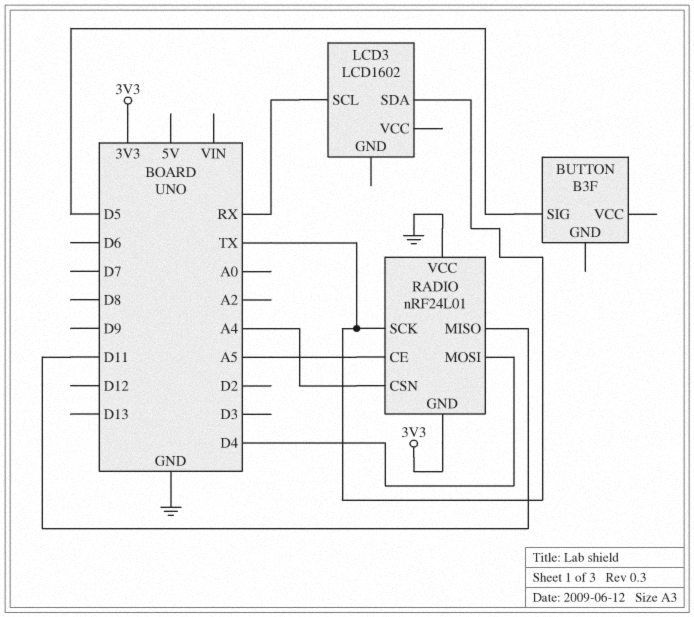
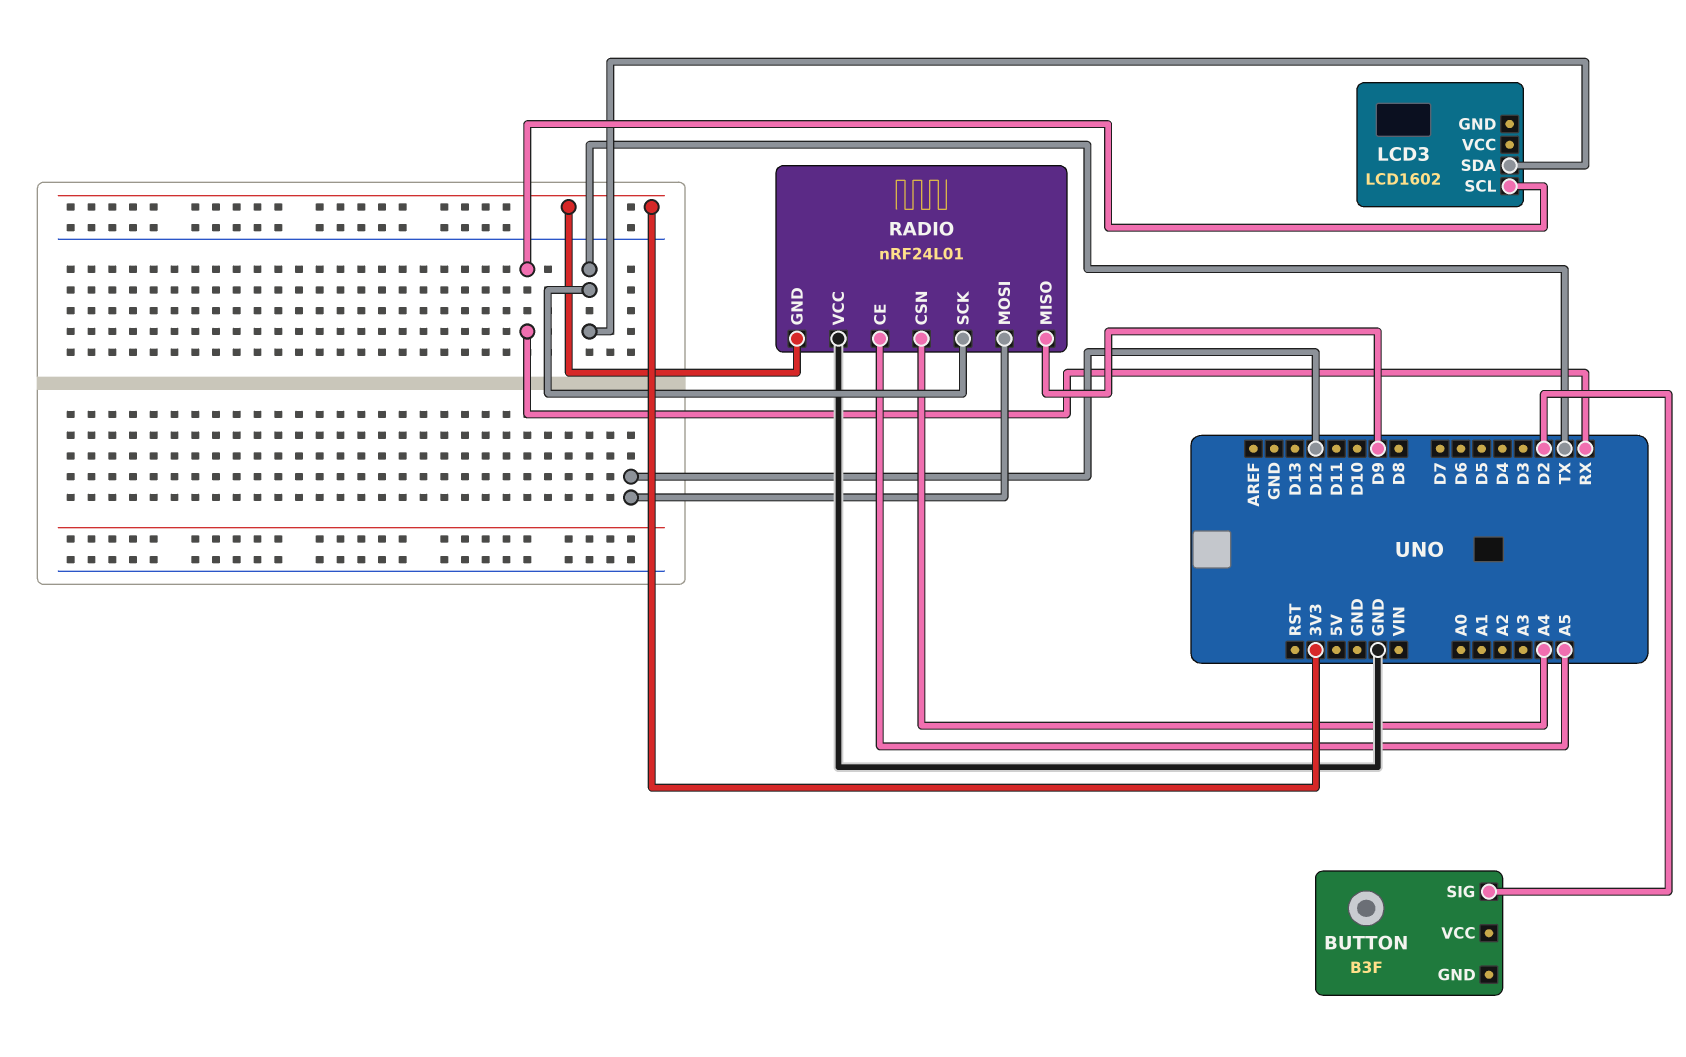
BUTTON pin SIG: D5 -> D2
RADIO pin MISO: D11 -> D9
RADIO pin MOSI: D4 -> D12

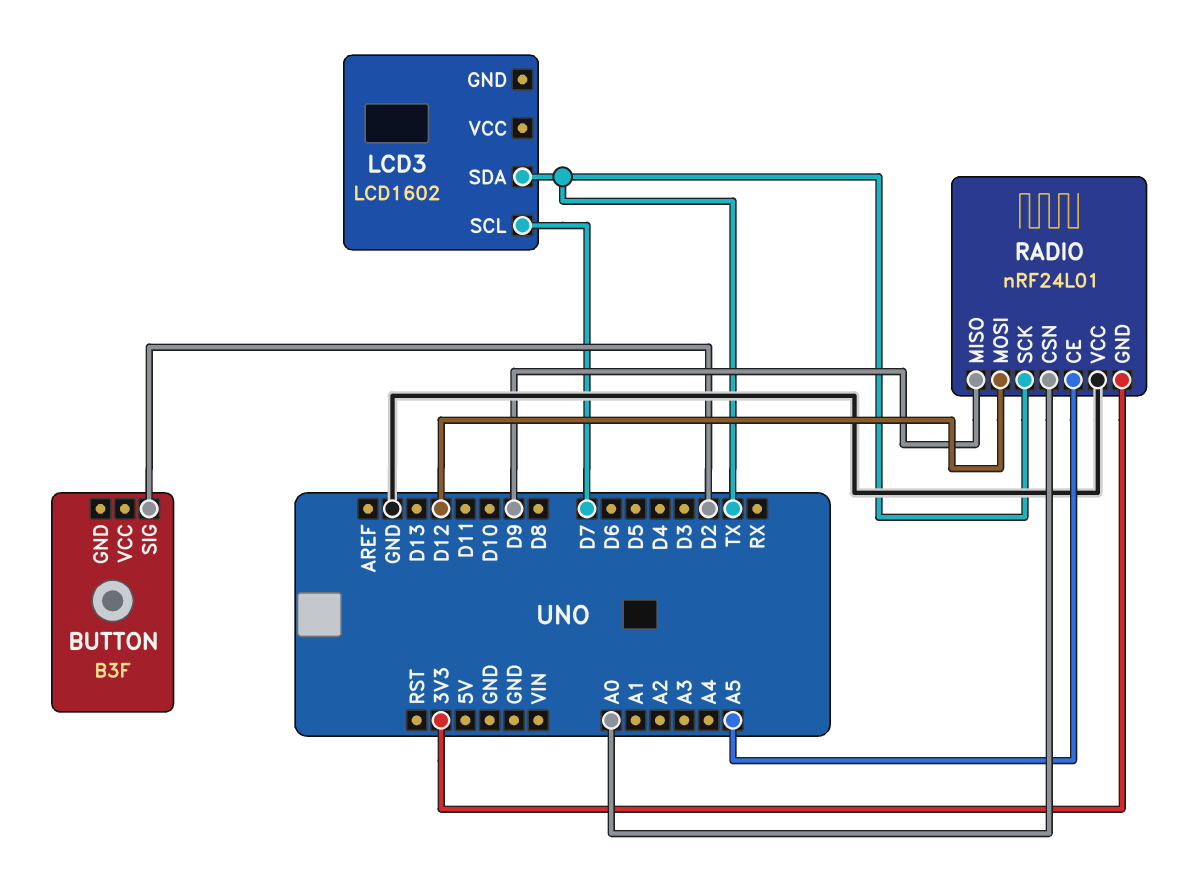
LCD3 pin SCL: RX -> D7
RADIO pin CSN: A4 -> A0

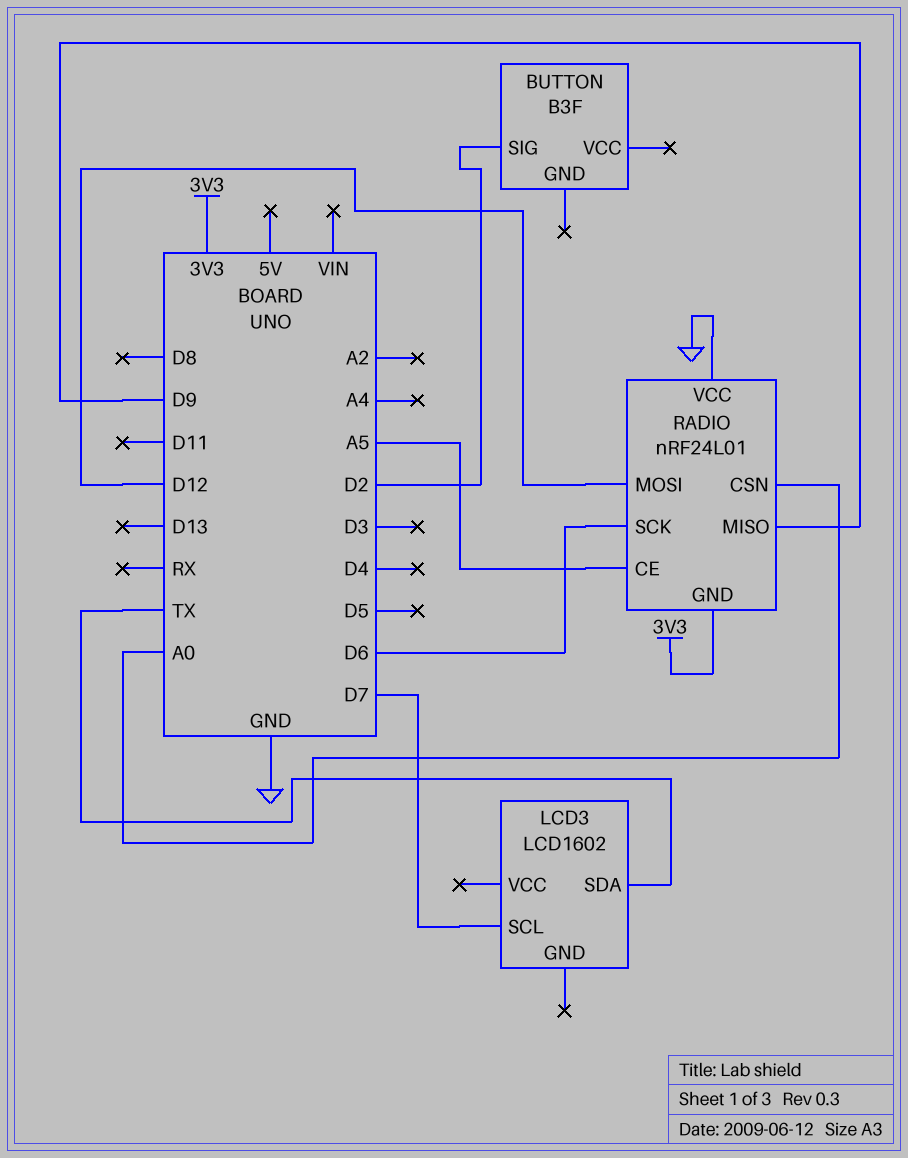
RADIO pin SCK: TX -> D6

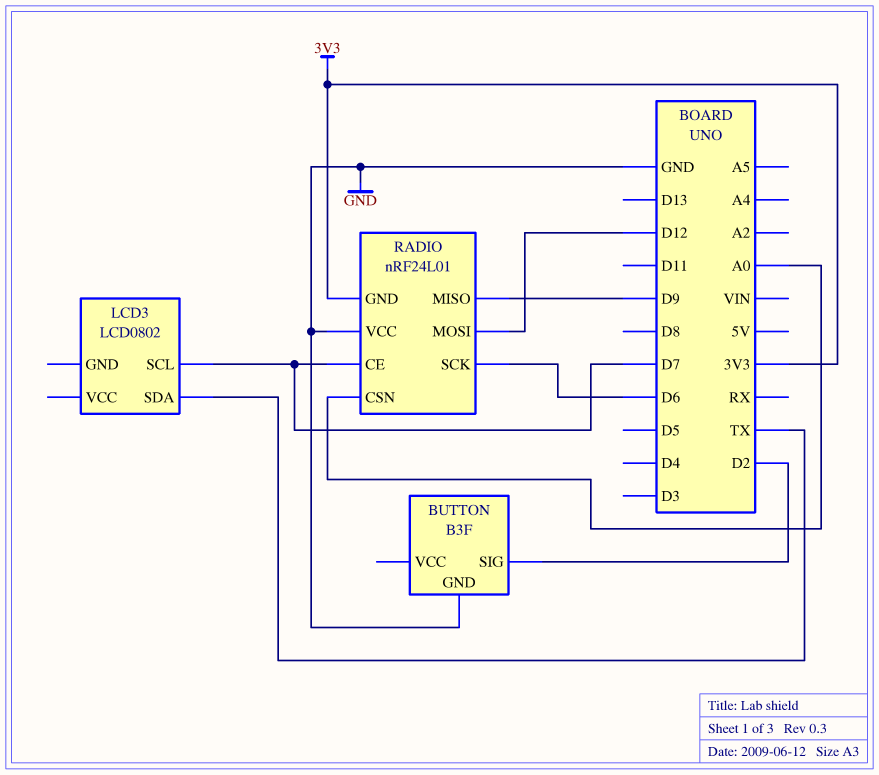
BUTTON pin GND: none -> GND
LCD3: LCD1602 -> LCD0802
RADIO pin CE: A5 -> D7

